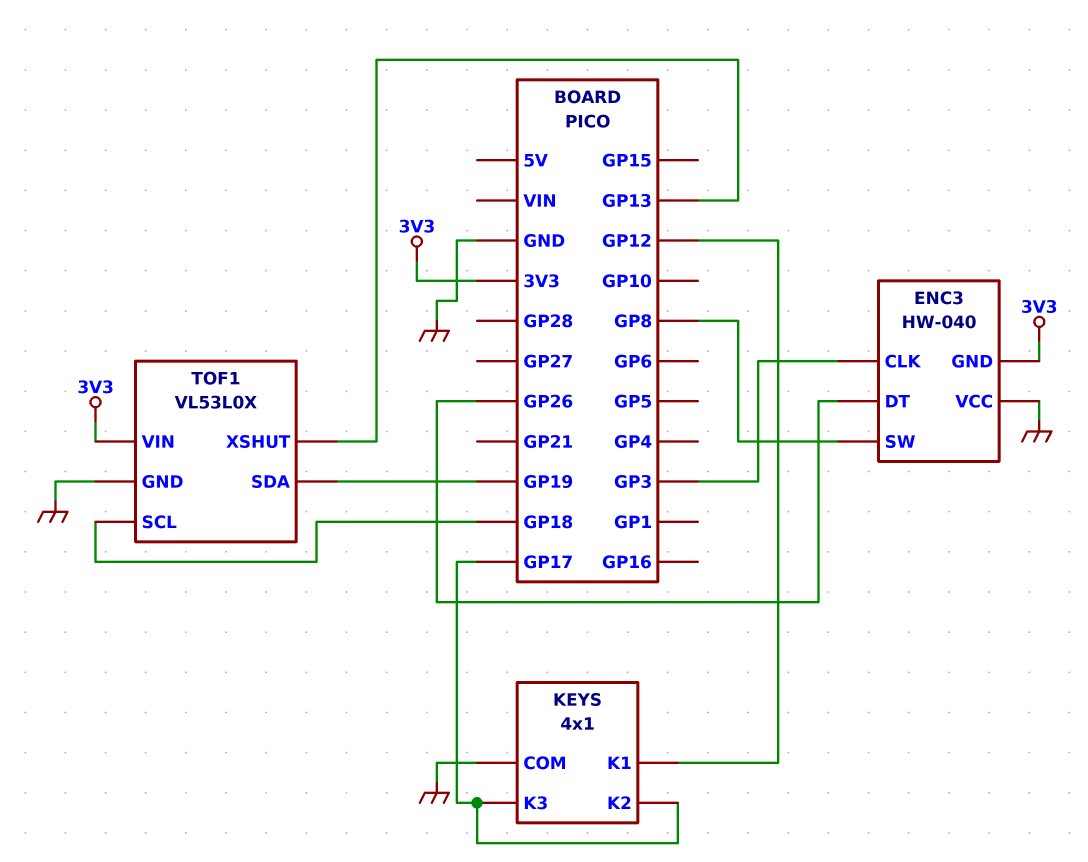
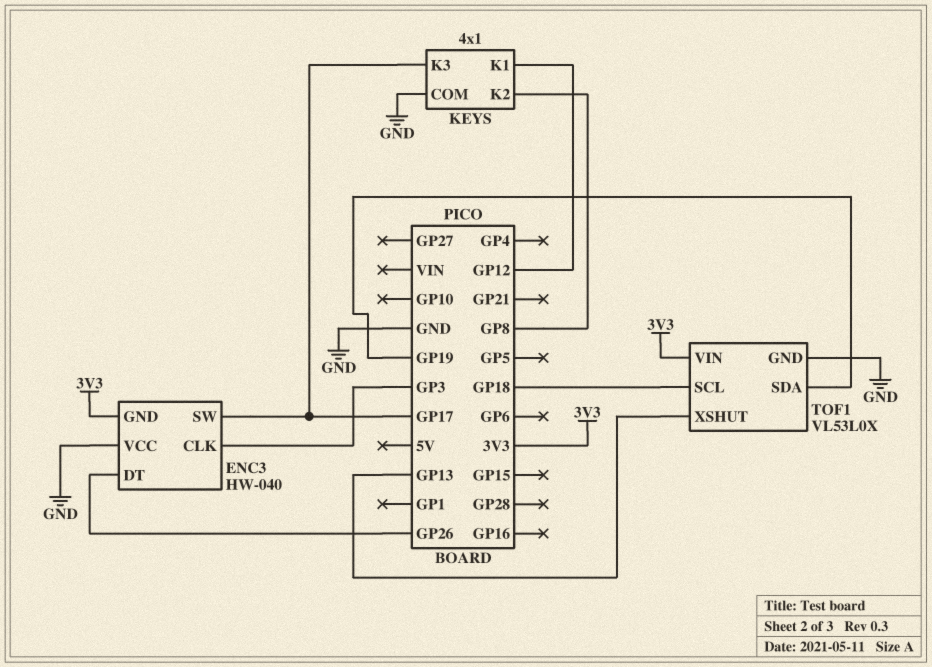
ENC3 pin SW: GP8 -> GP17
KEYS pin K2: GP17 -> GP8

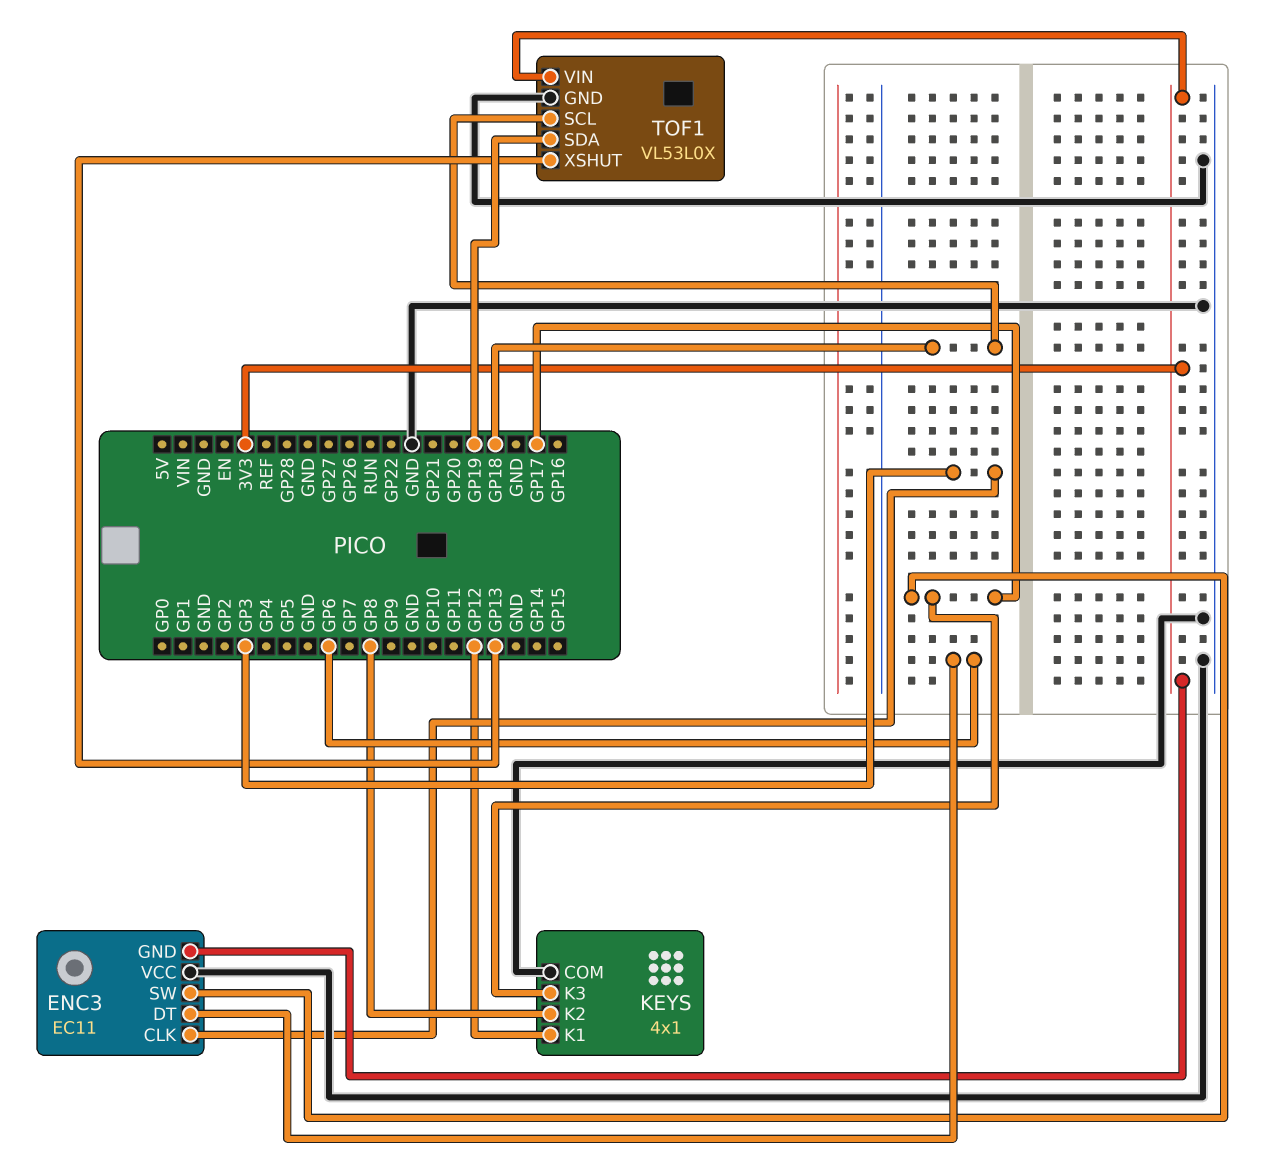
ENC3: HW-040 -> EC11
ENC3 pin DT: GP26 -> GP6

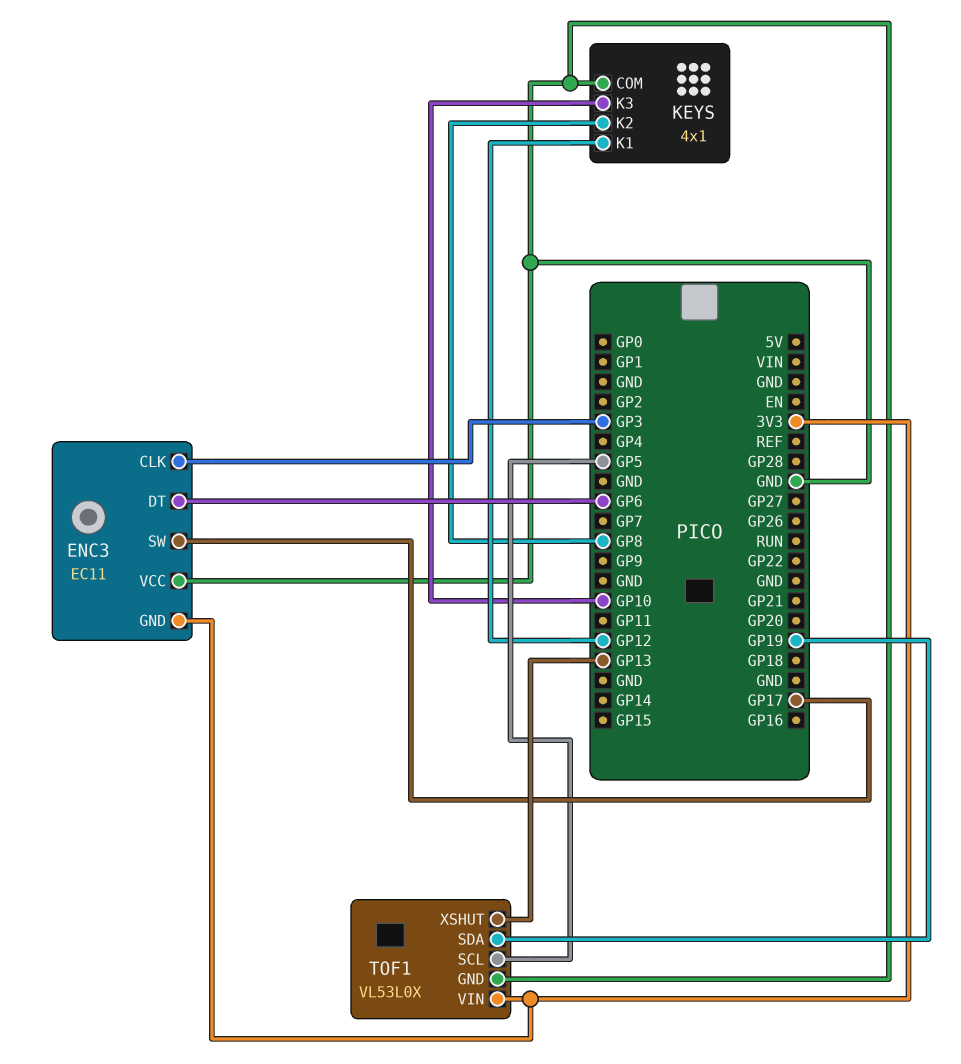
KEYS pin K3: GP17 -> GP10
TOF1 pin SCL: GP18 -> GP5

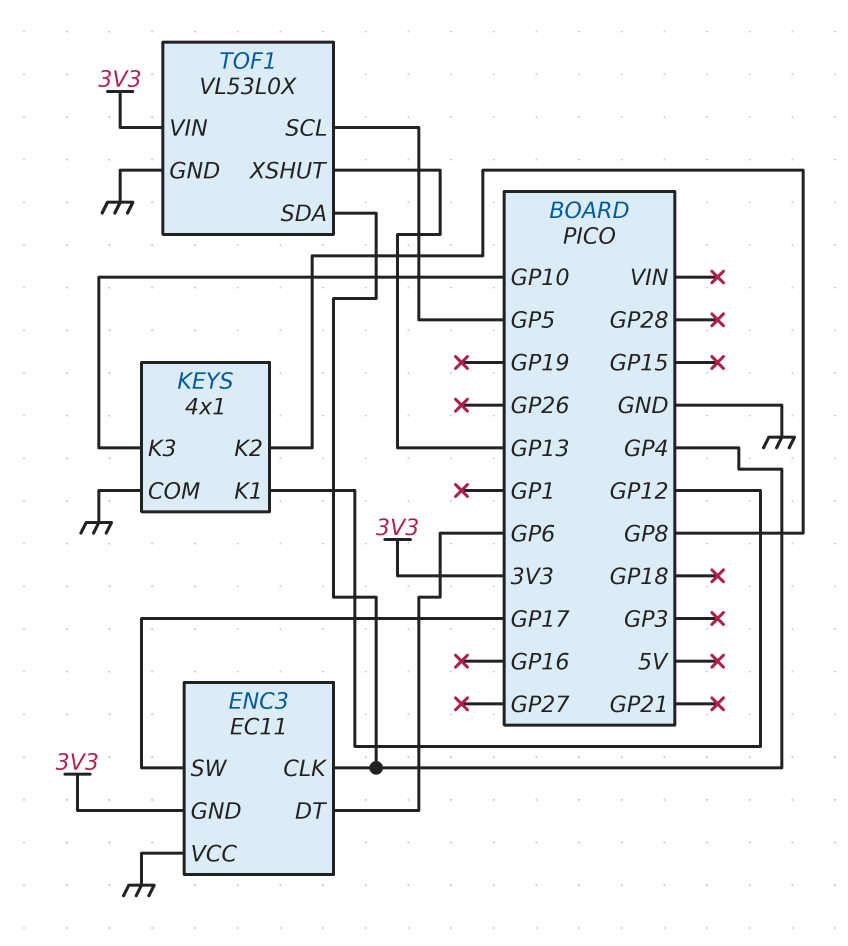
ENC3 pin CLK: GP3 -> GP4
TOF1 pin SDA: GP19 -> GP4

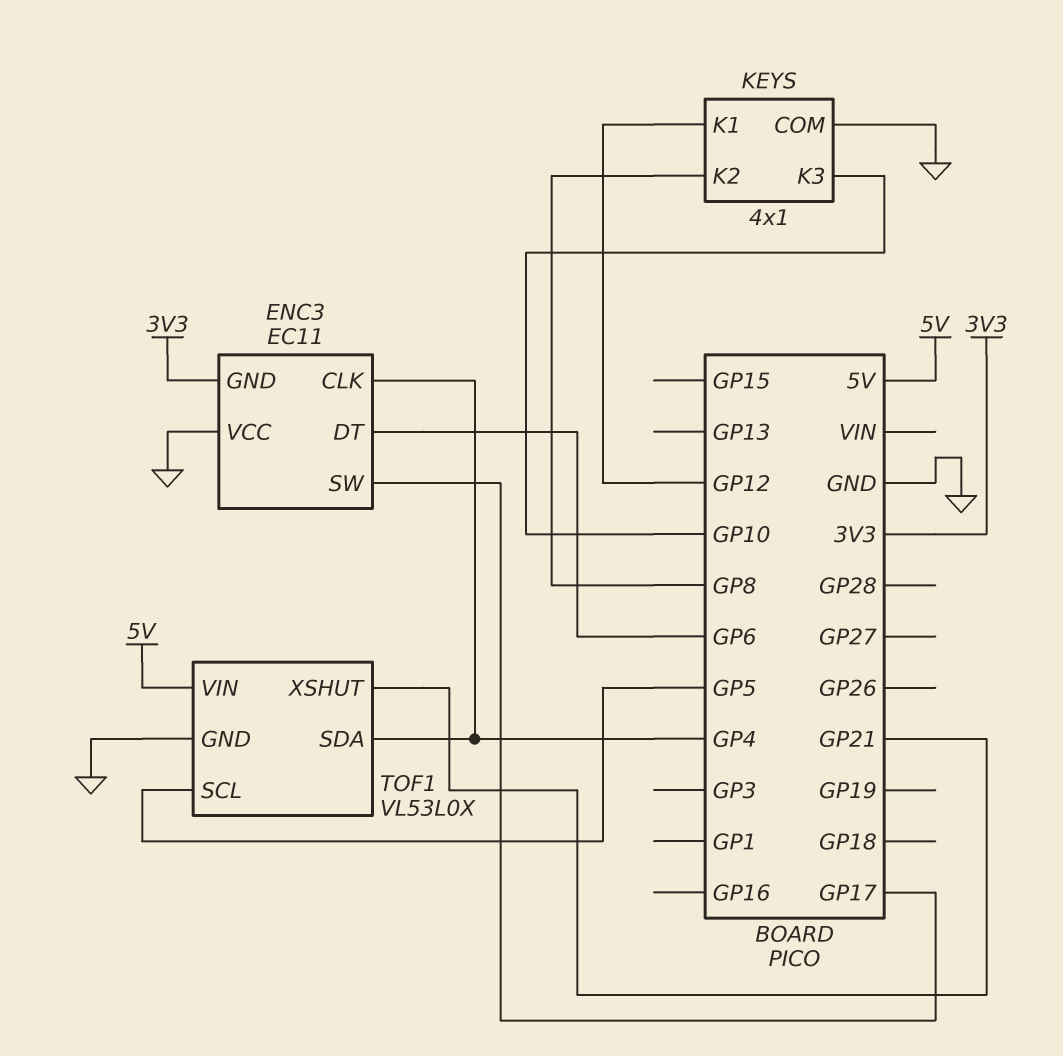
TOF1 pin VIN: 3V3 -> 5V
TOF1 pin XSHUT: GP13 -> GP21

